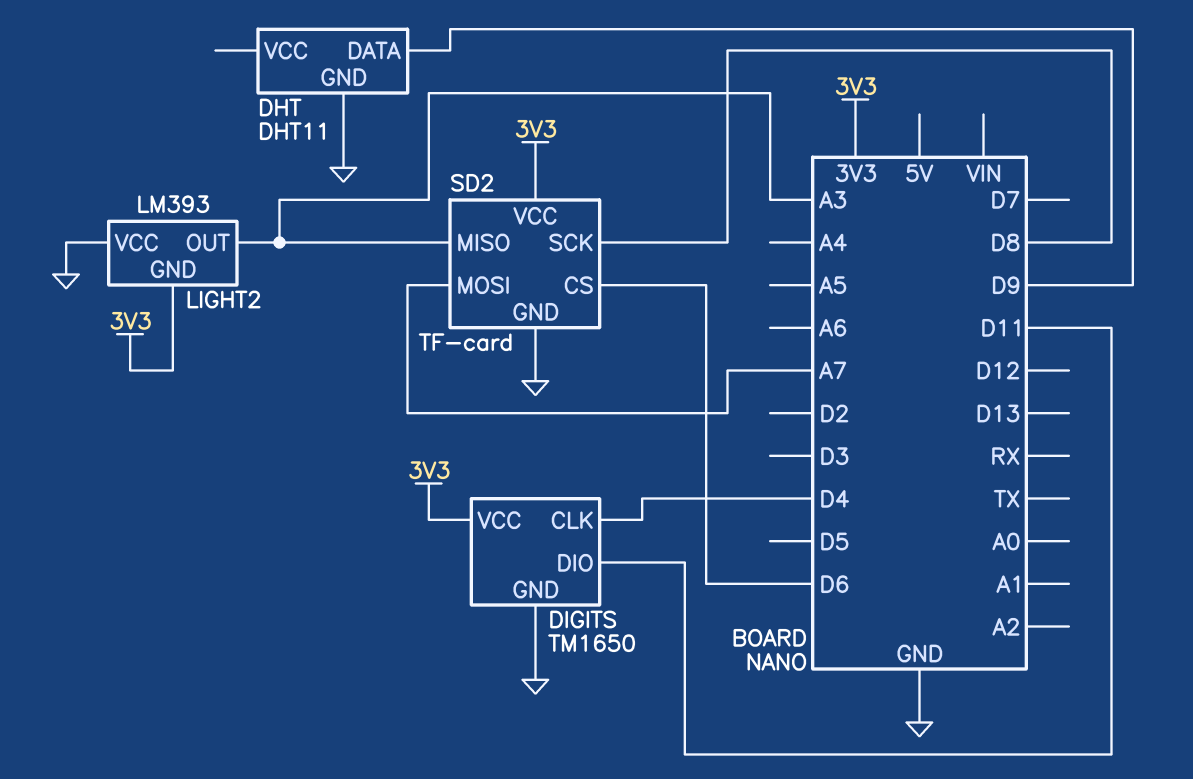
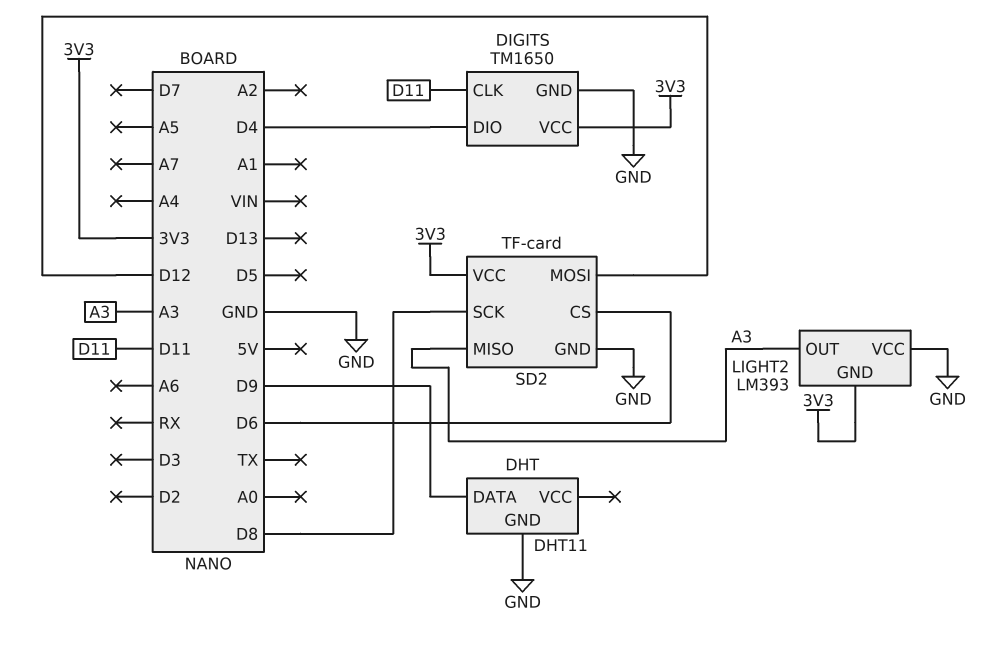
DIGITS pin CLK: D4 -> D11
DIGITS pin DIO: D11 -> D4
SD2 pin MOSI: A7 -> D12

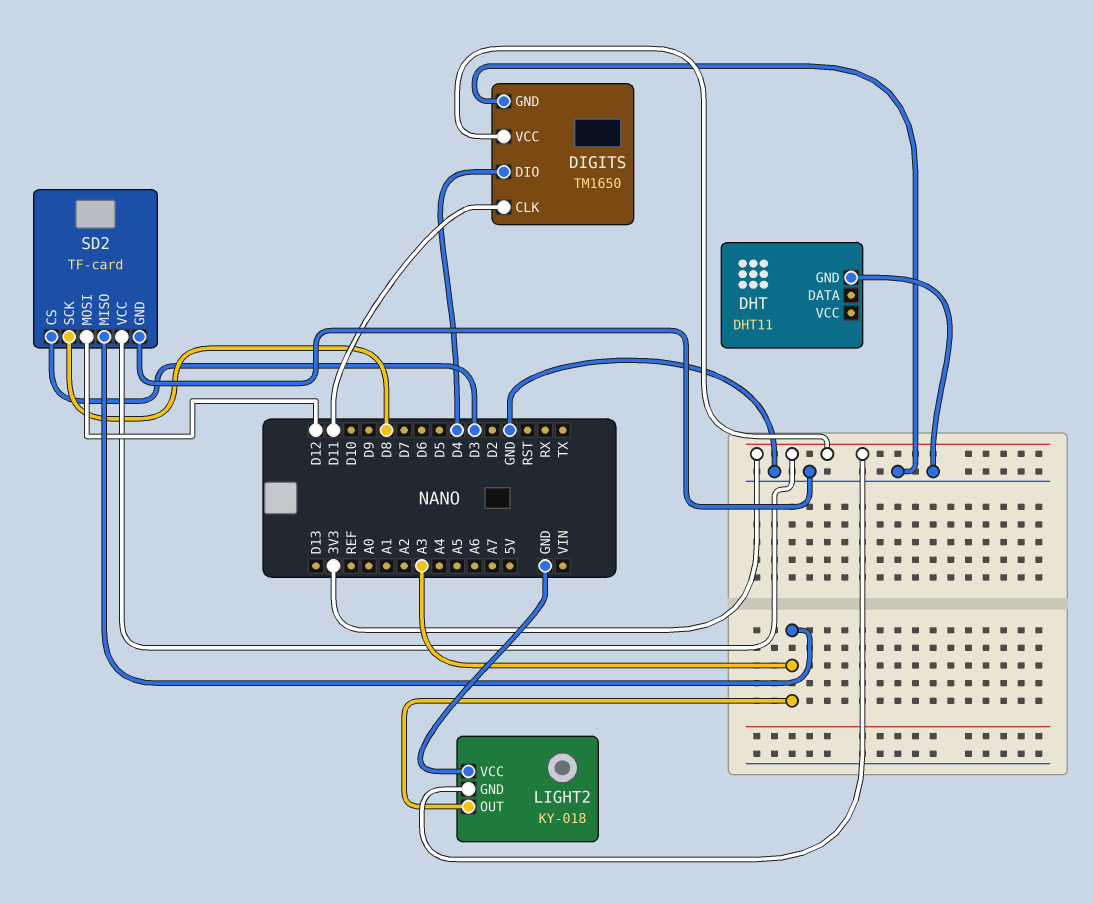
DHT pin DATA: D9 -> none
LIGHT2: LM393 -> KY-018
SD2 pin CS: D6 -> D3

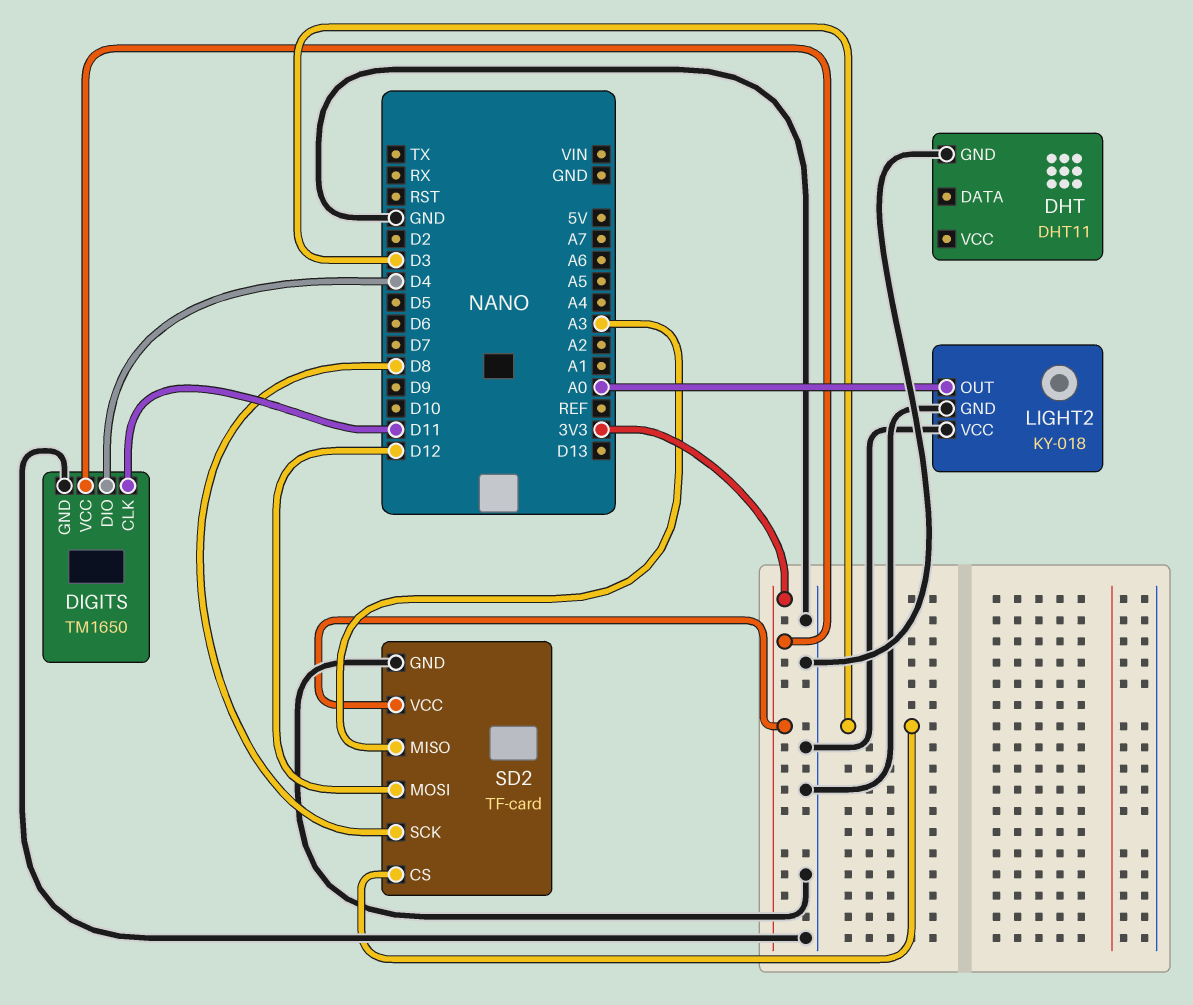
LIGHT2 pin GND: 3V3 -> GND
LIGHT2 pin OUT: A3 -> A0

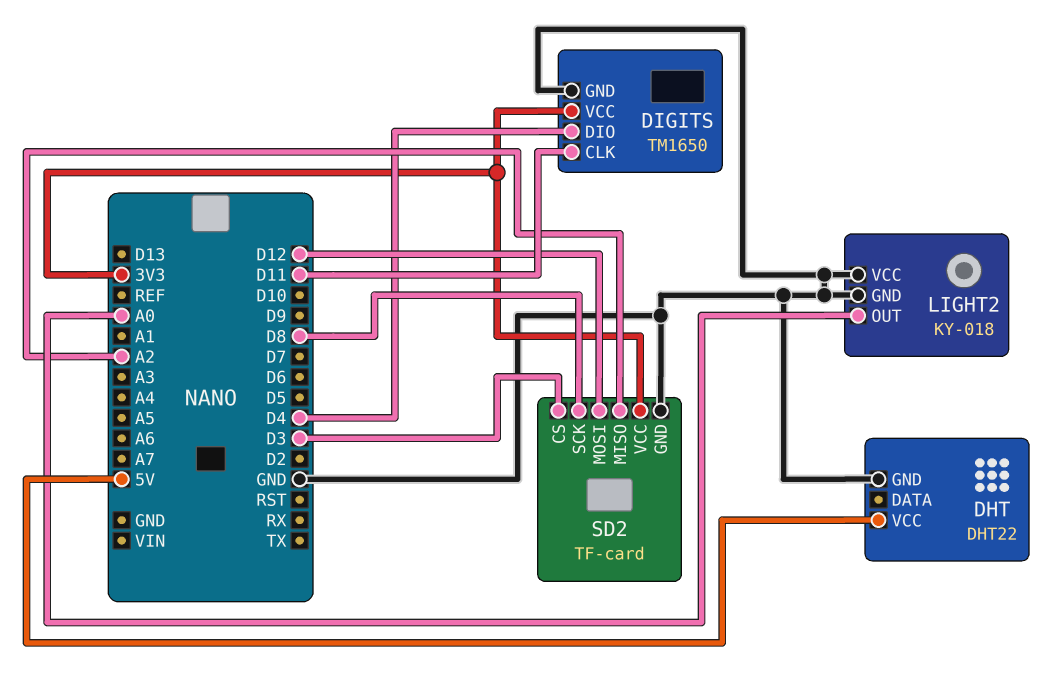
DHT: DHT11 -> DHT22
DHT pin VCC: none -> 5V
SD2 pin MISO: A3 -> A2

